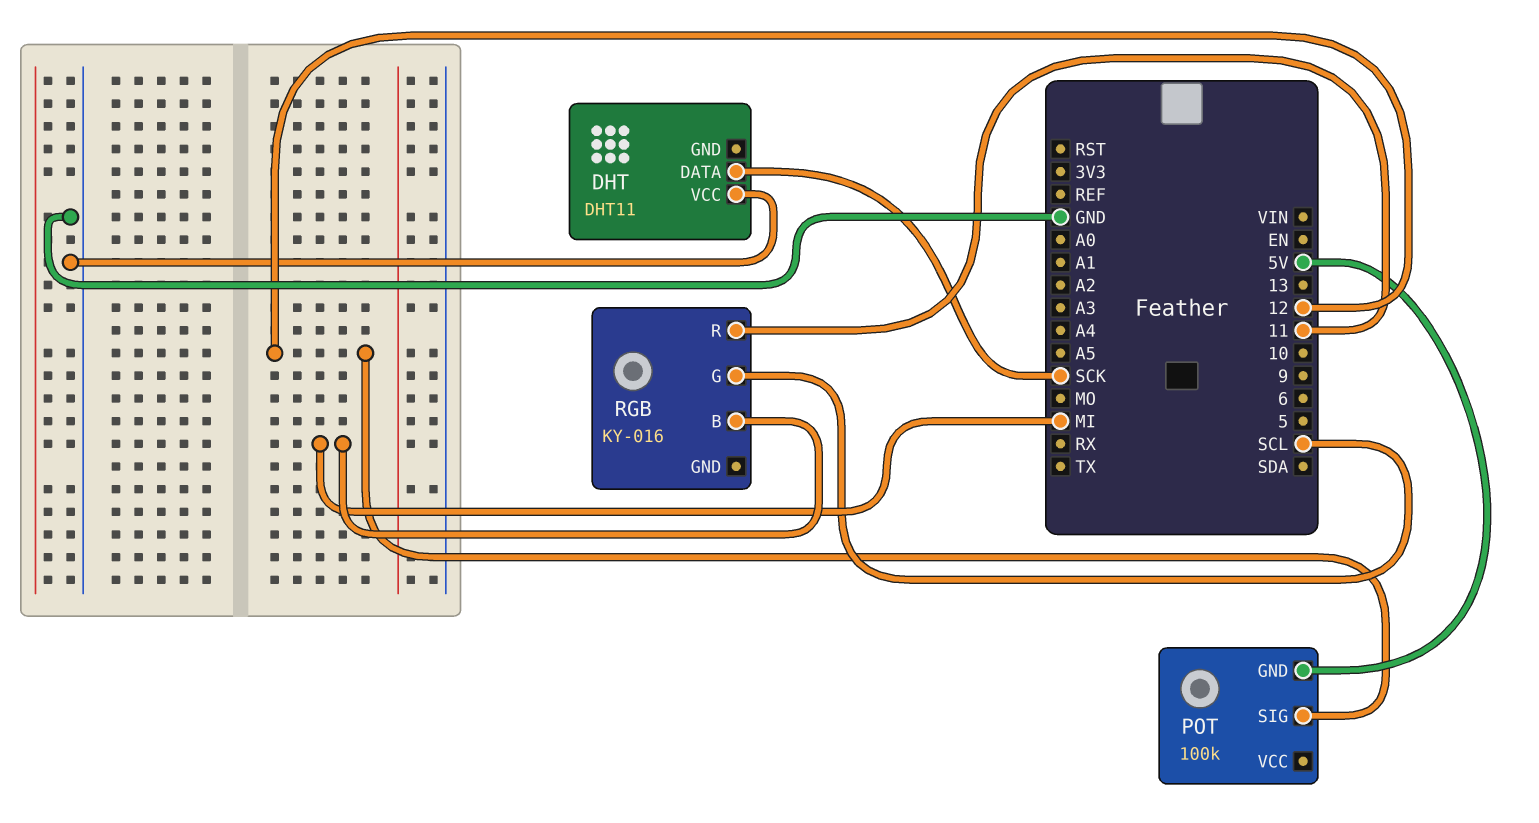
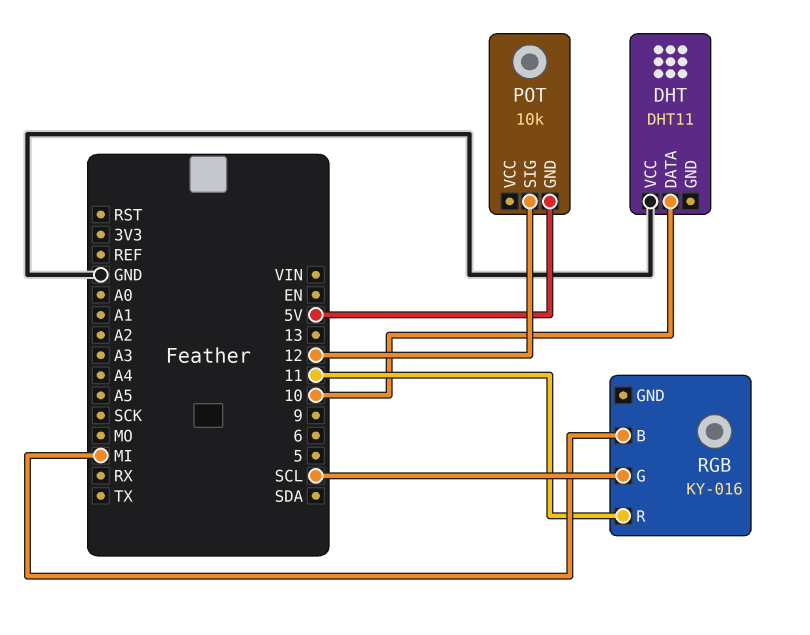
DHT pin DATA: SCK -> 10
POT: 100k -> 10k

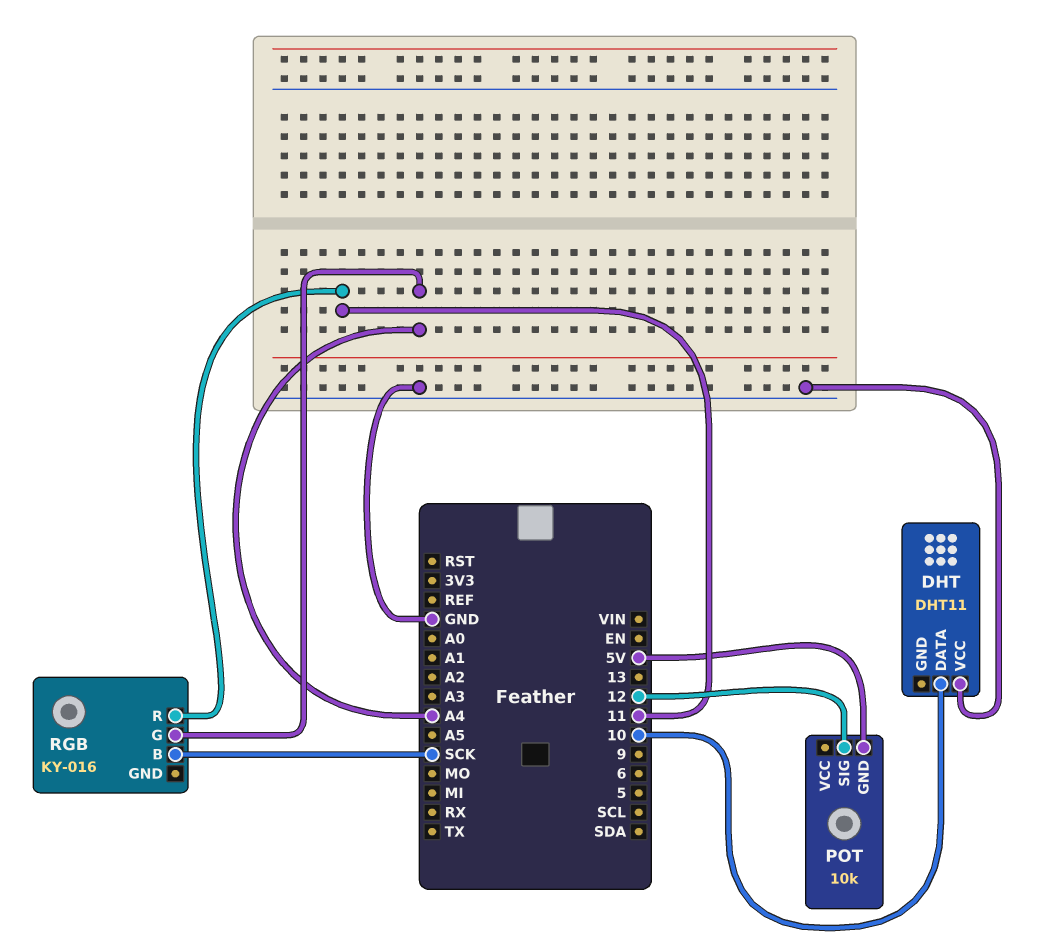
RGB pin B: MI -> SCK
RGB pin G: SCL -> A4

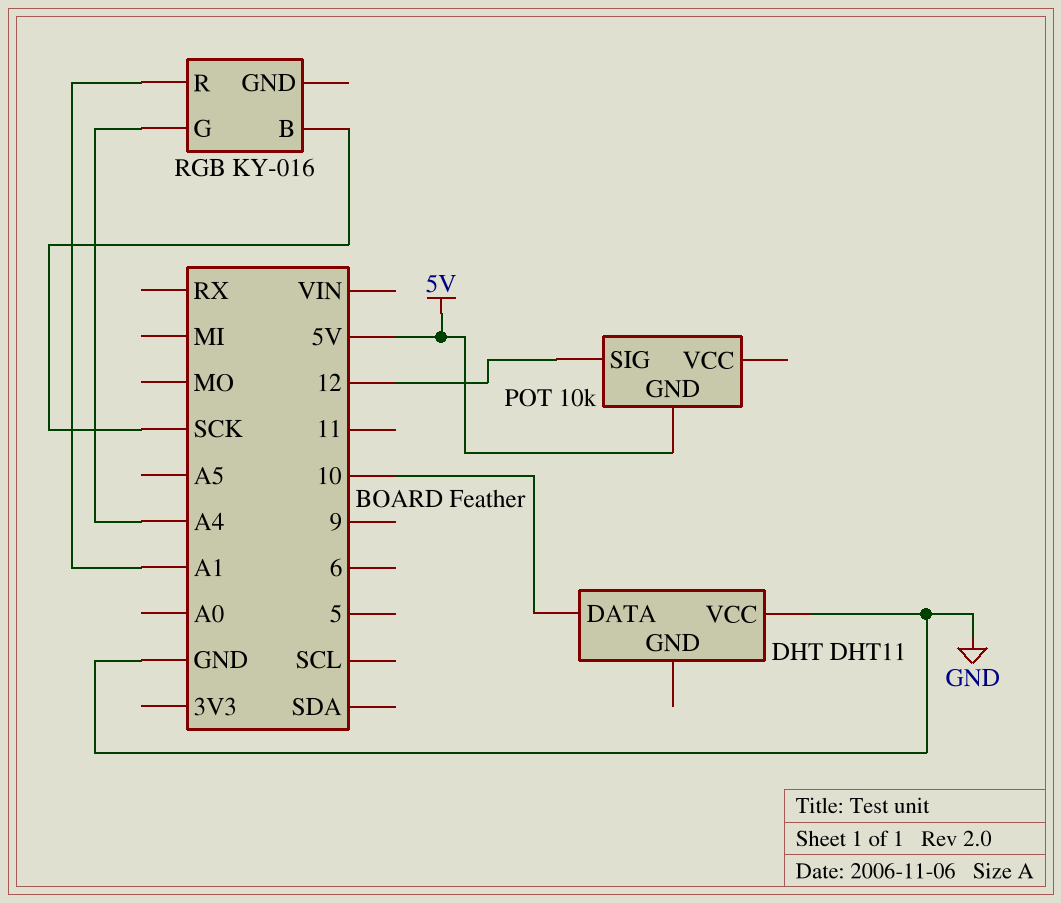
RGB pin R: 11 -> A1

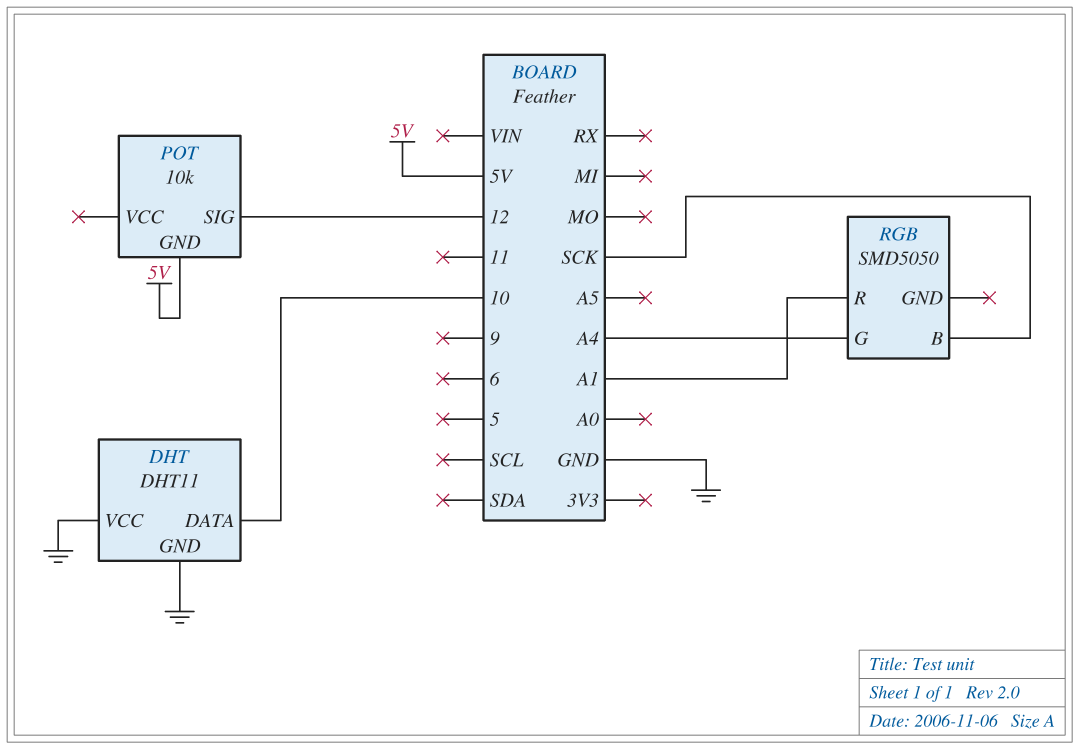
DHT pin GND: none -> GND
RGB: KY-016 -> SMD5050

